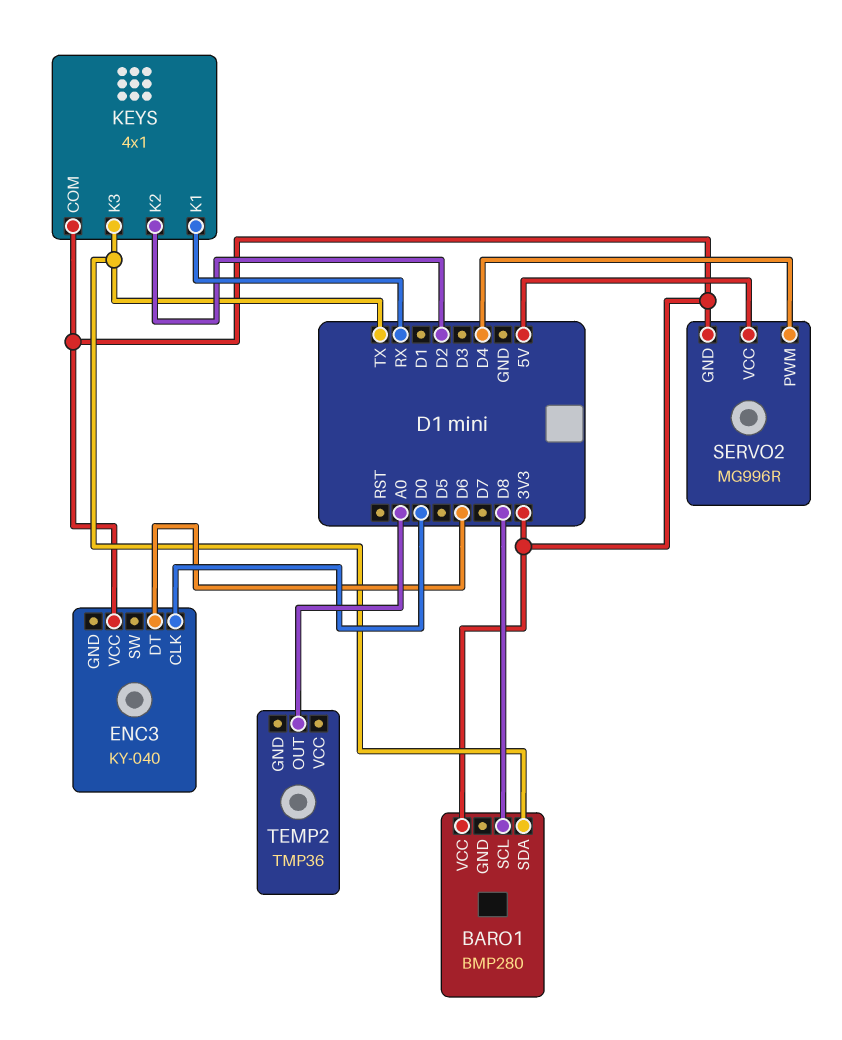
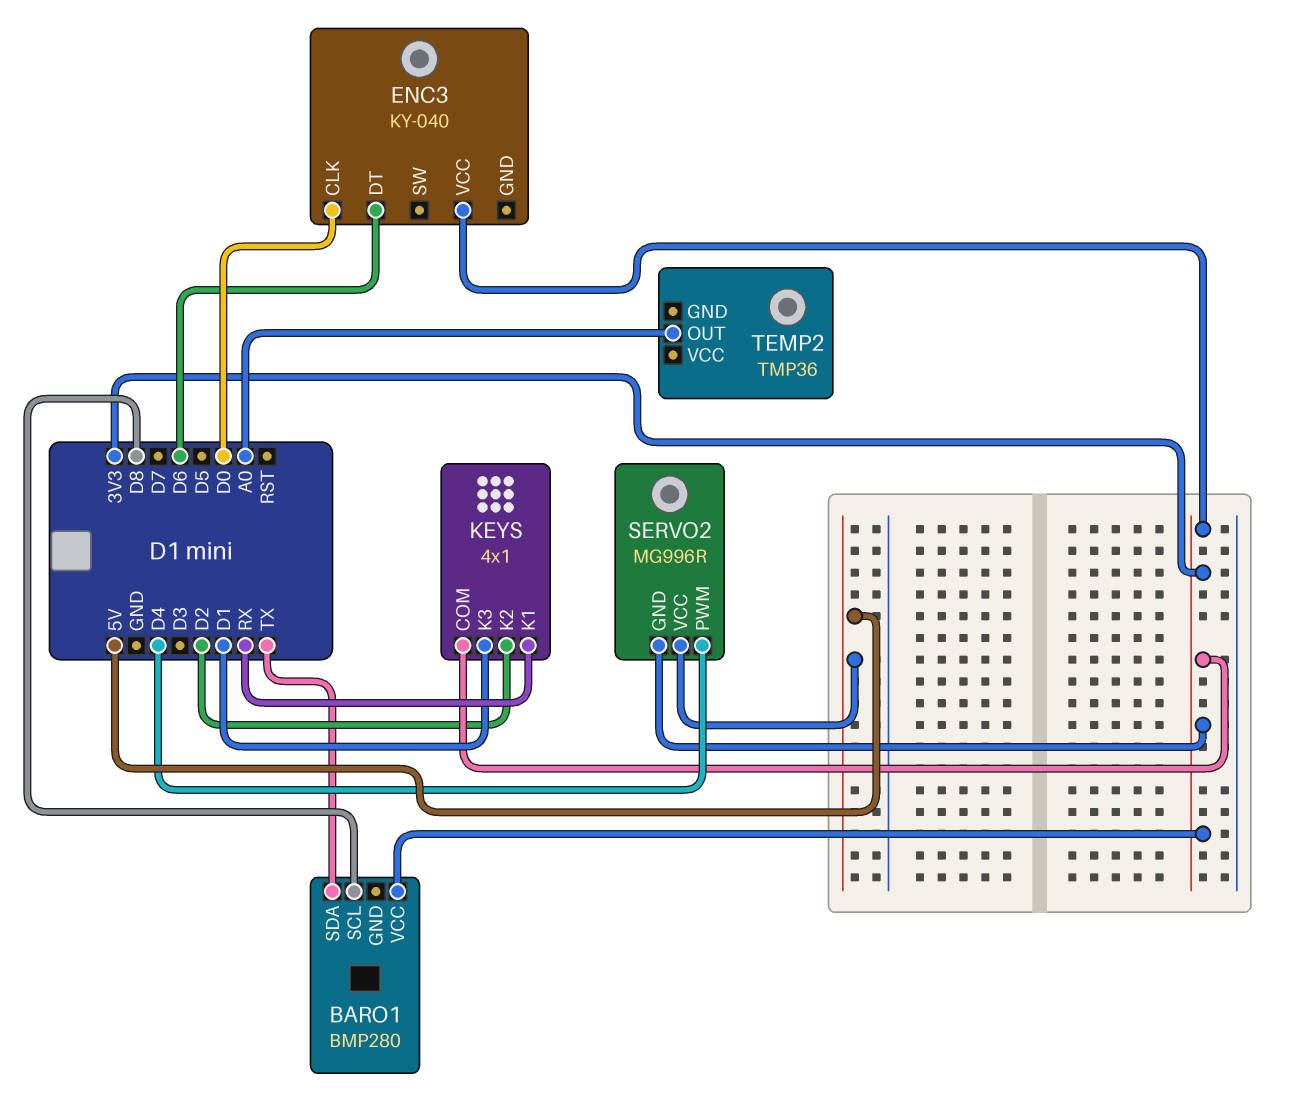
KEYS pin K3: TX -> D1

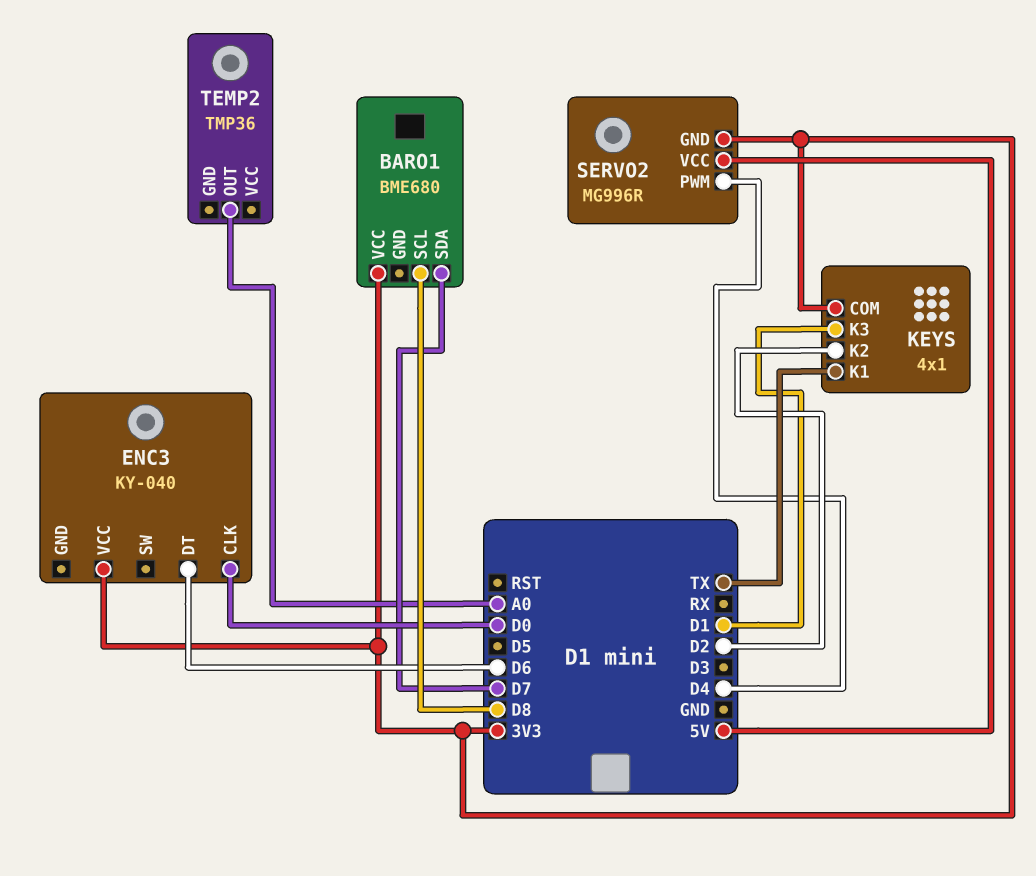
BARO1: BMP280 -> BME680
BARO1 pin SDA: TX -> D7
KEYS pin K1: RX -> TX

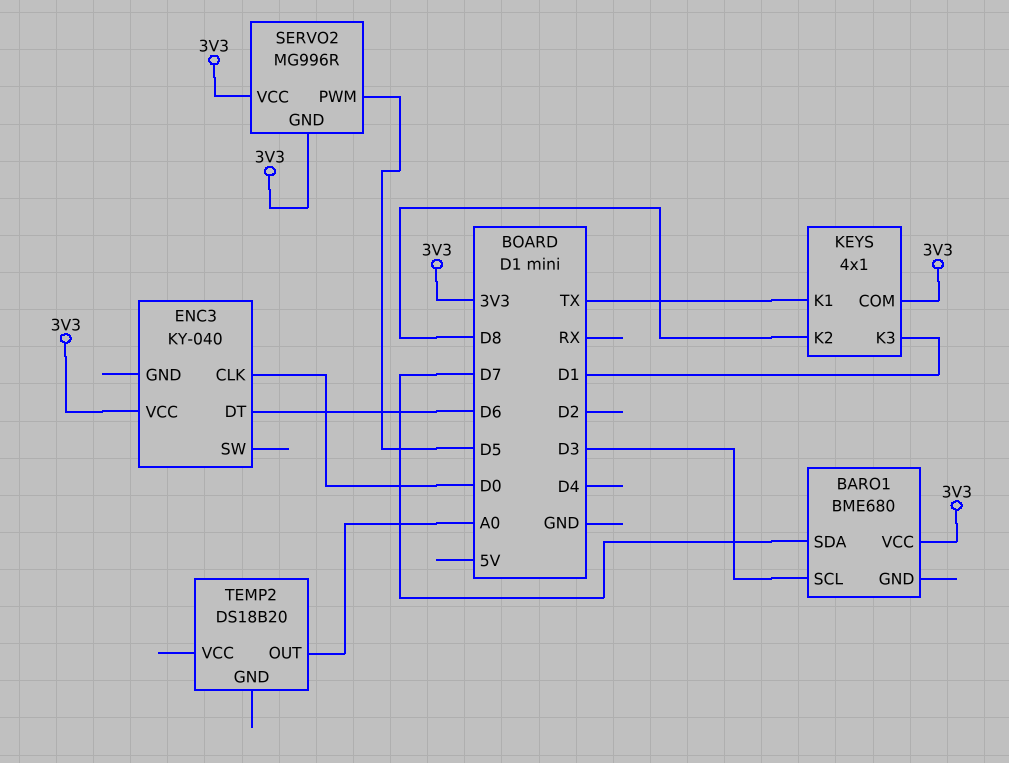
BARO1 pin SCL: D8 -> D3
KEYS pin K2: D2 -> D8
SERVO2 pin PWM: D4 -> D5
SERVO2 pin VCC: 5V -> 3V3
TEMP2: TMP36 -> DS18B20

